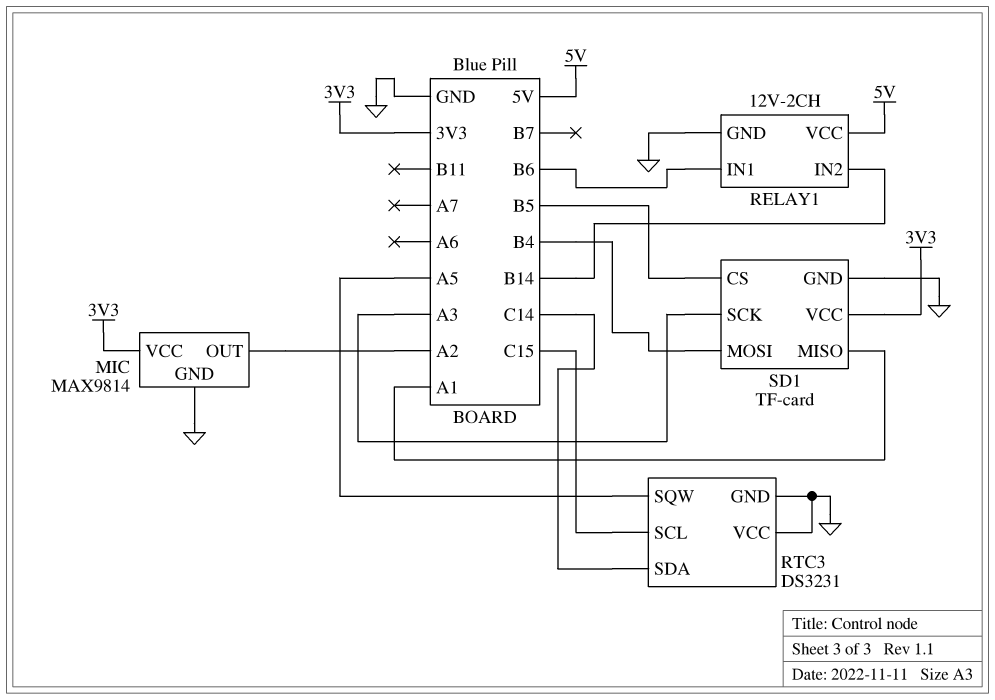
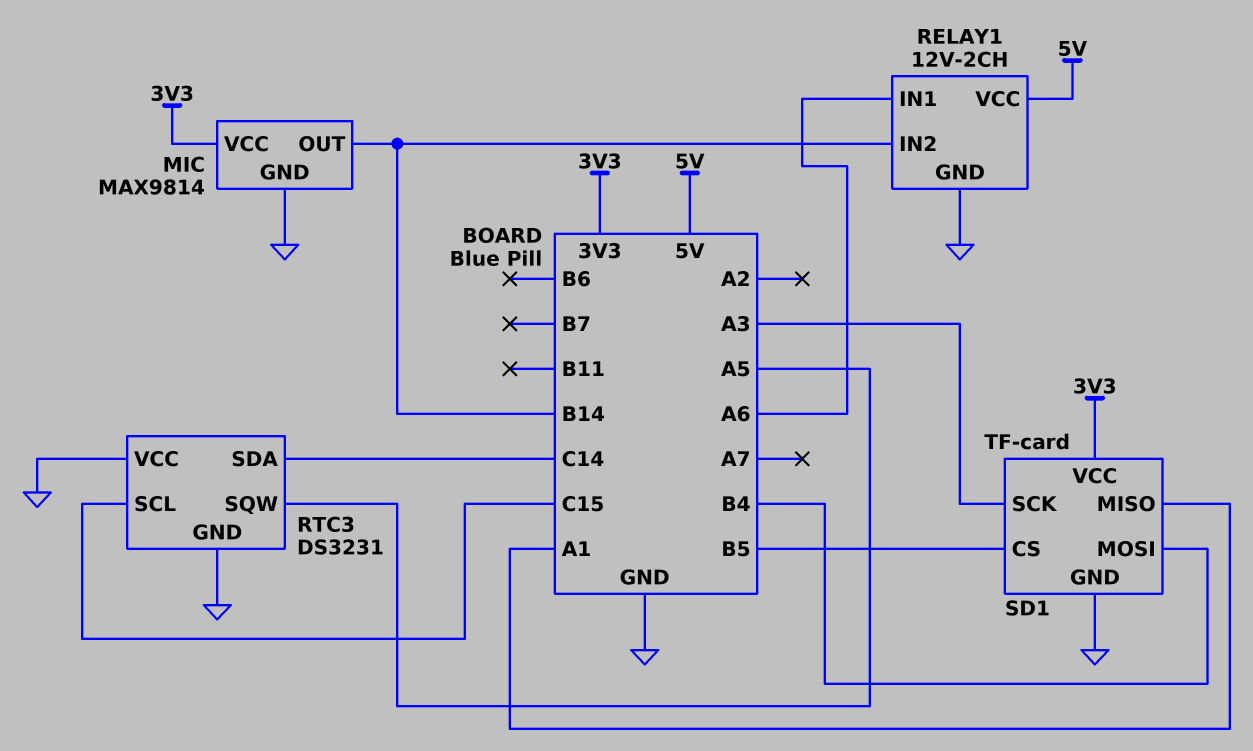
MIC pin OUT: A2 -> B14
RELAY1 pin IN1: B6 -> A6

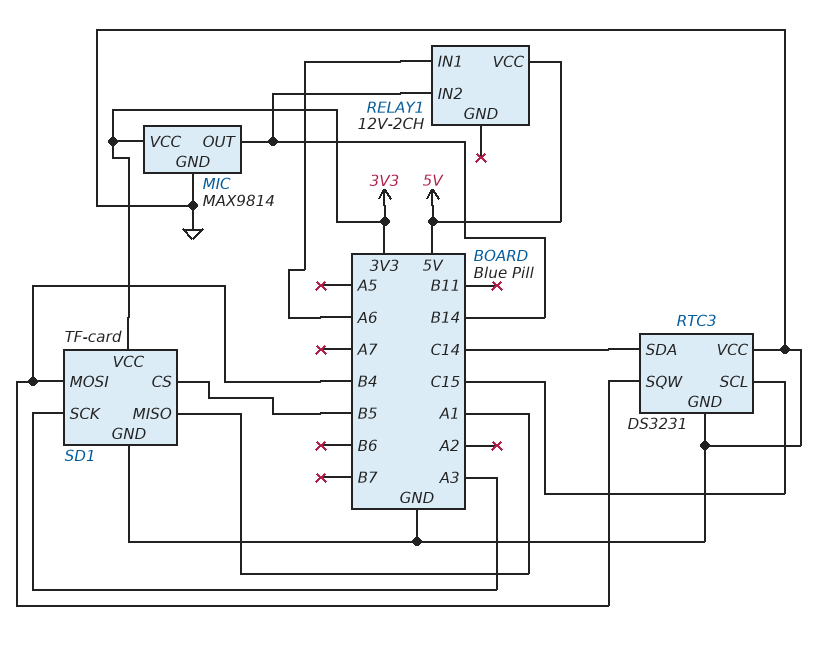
RELAY1 pin GND: GND -> none
RTC3 pin SQW: A5 -> B4

